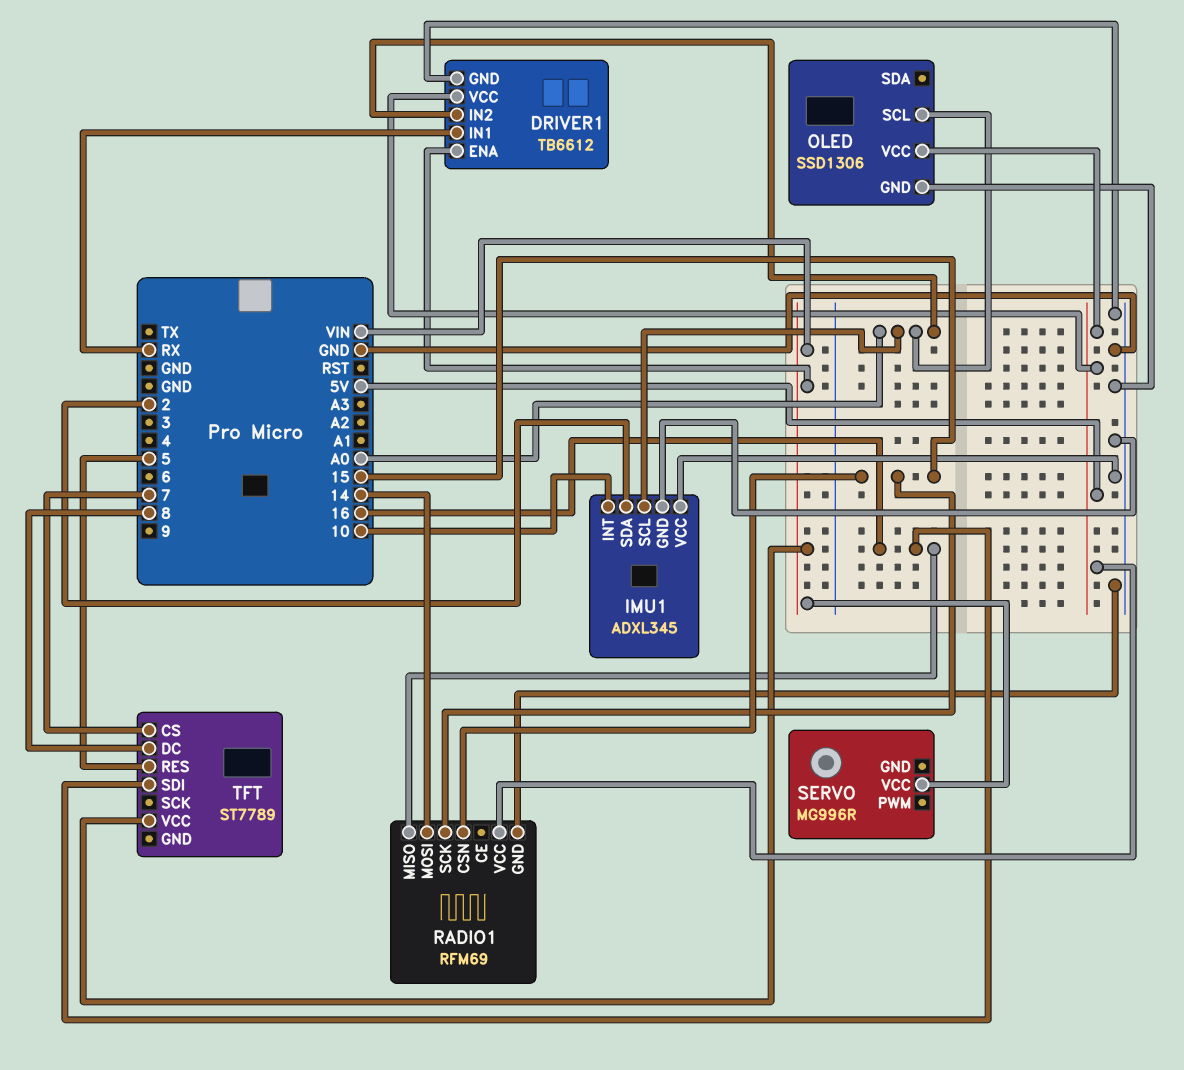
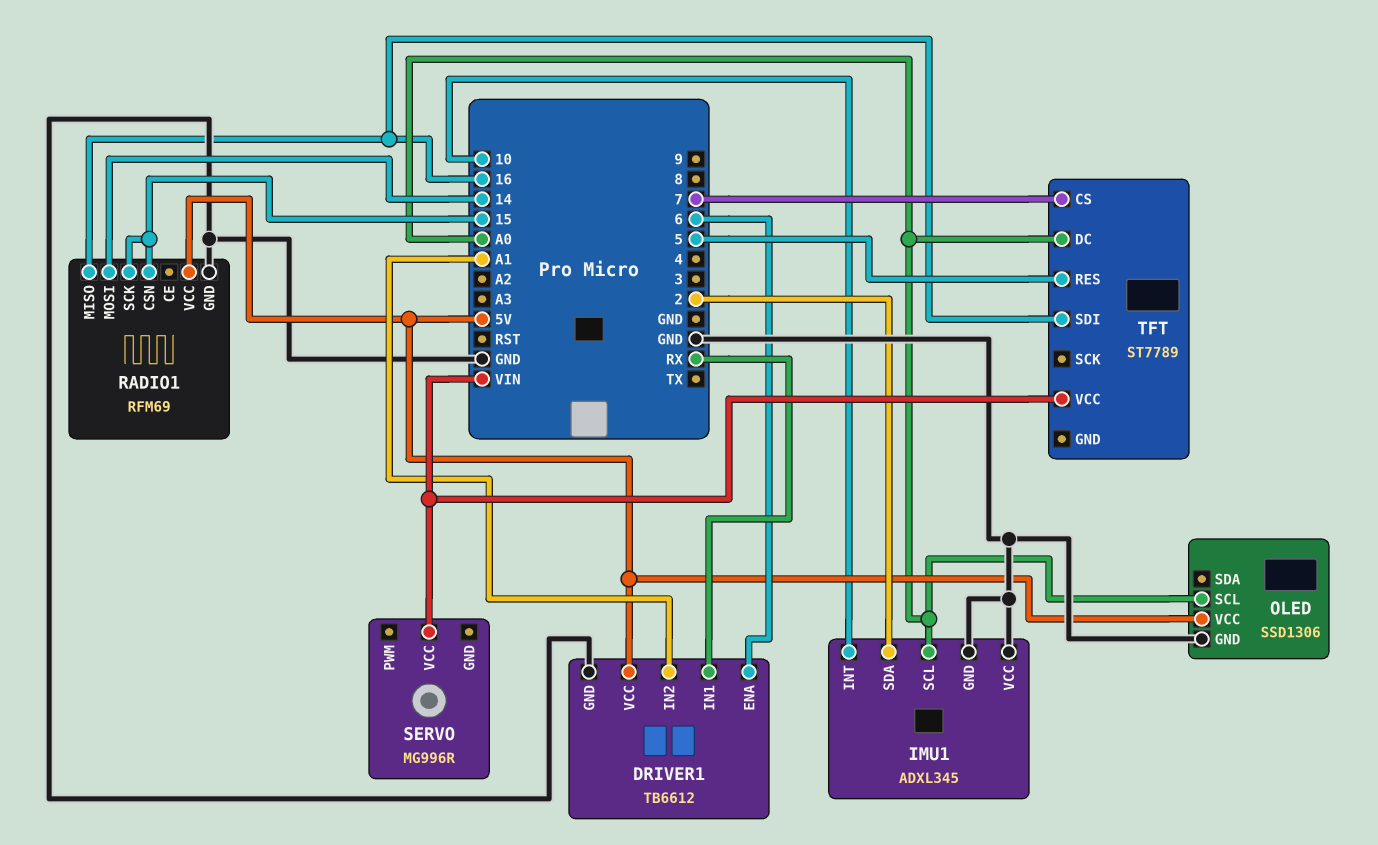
DRIVER1 pin ENA: VIN -> 6
DRIVER1 pin IN2: A0 -> A1
TFT pin DC: 8 -> A0

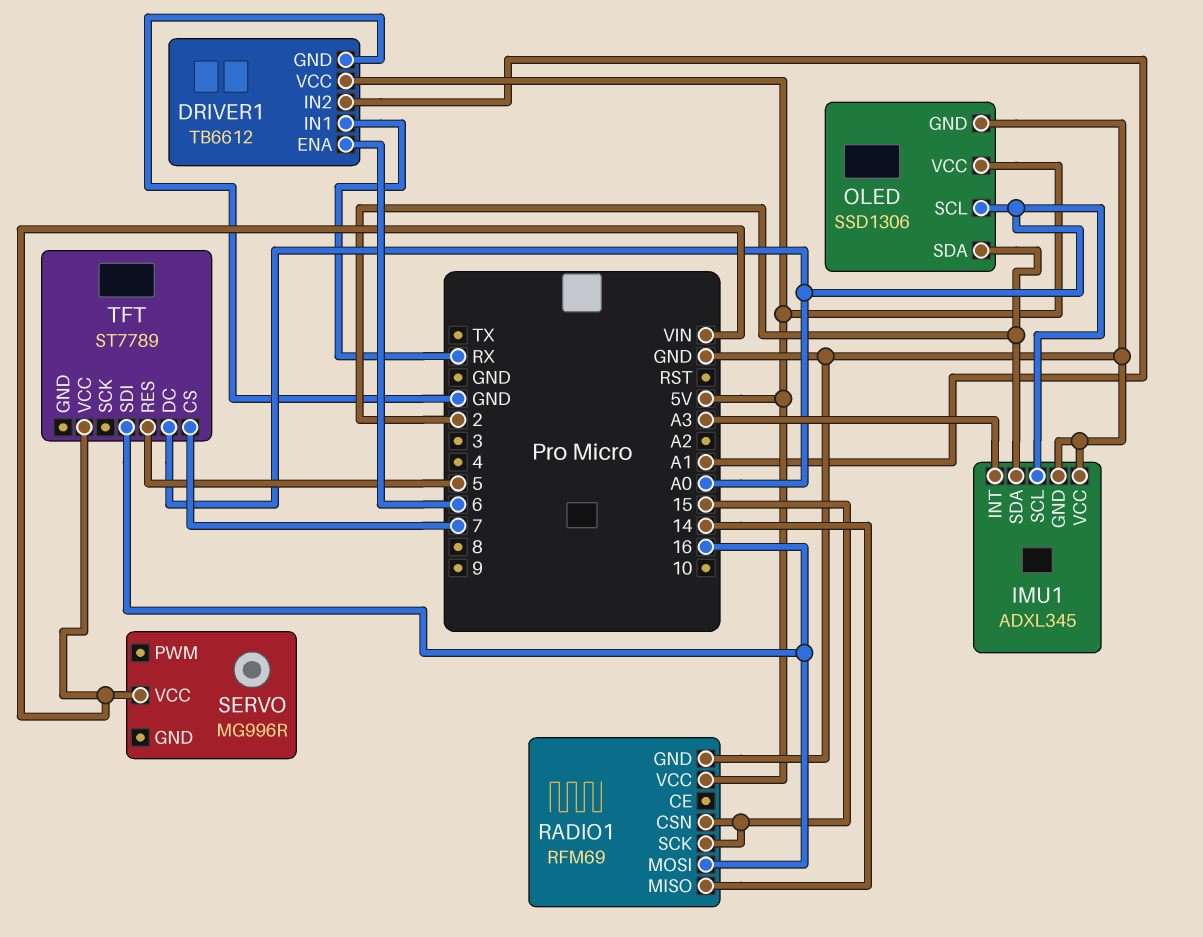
IMU1 pin INT: 10 -> A3
OLED pin SDA: none -> 2
RADIO1 pin MISO: 16 -> 14
RADIO1 pin MOSI: 14 -> 16

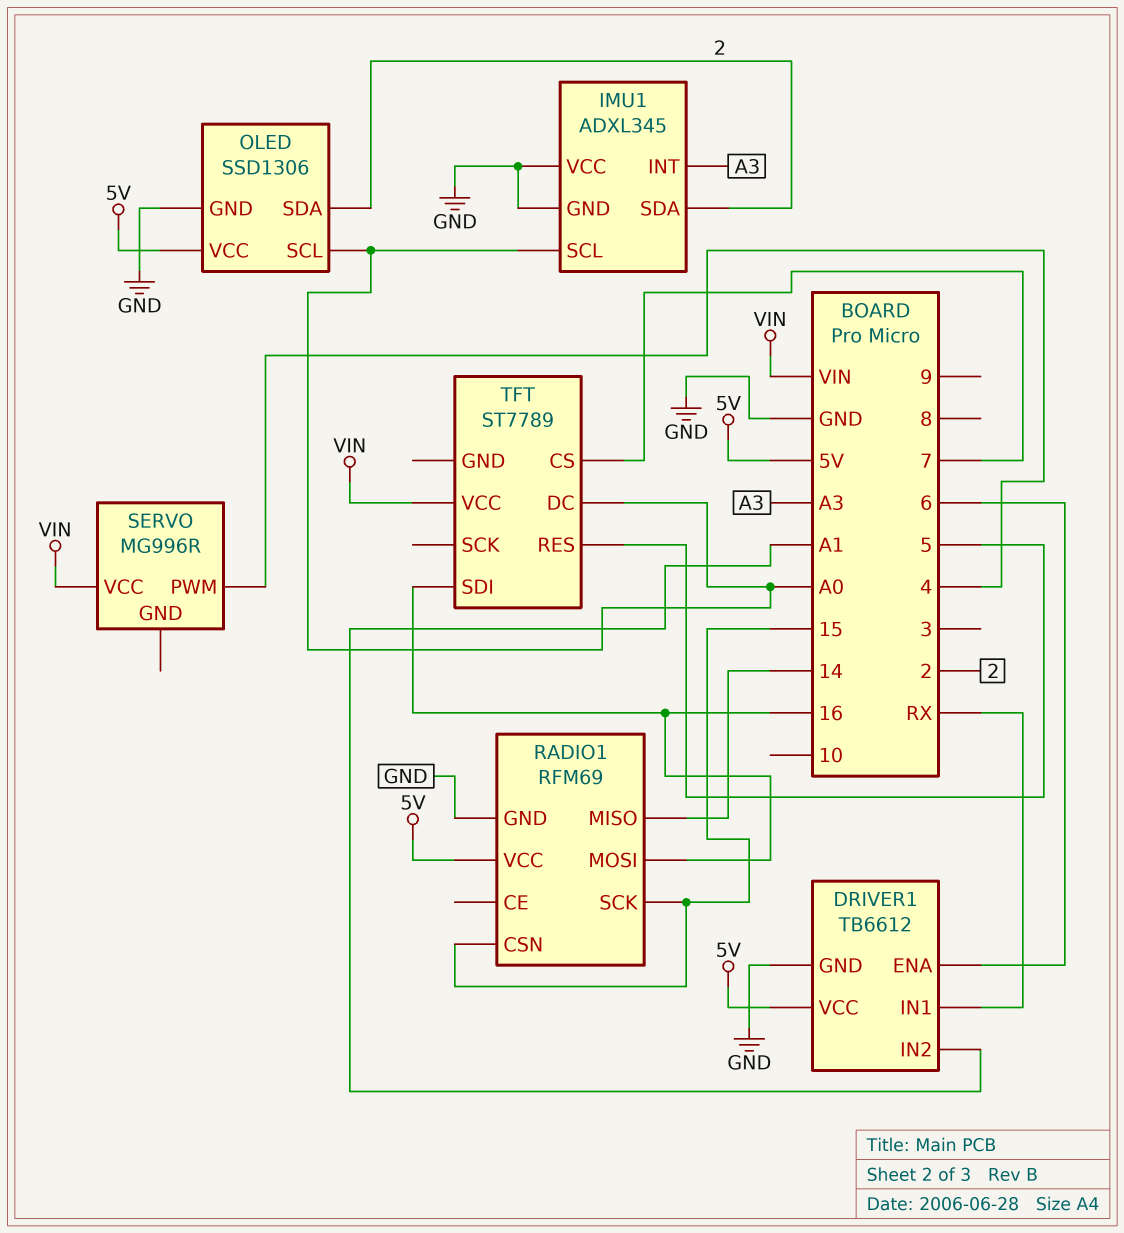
SERVO pin PWM: none -> 4

